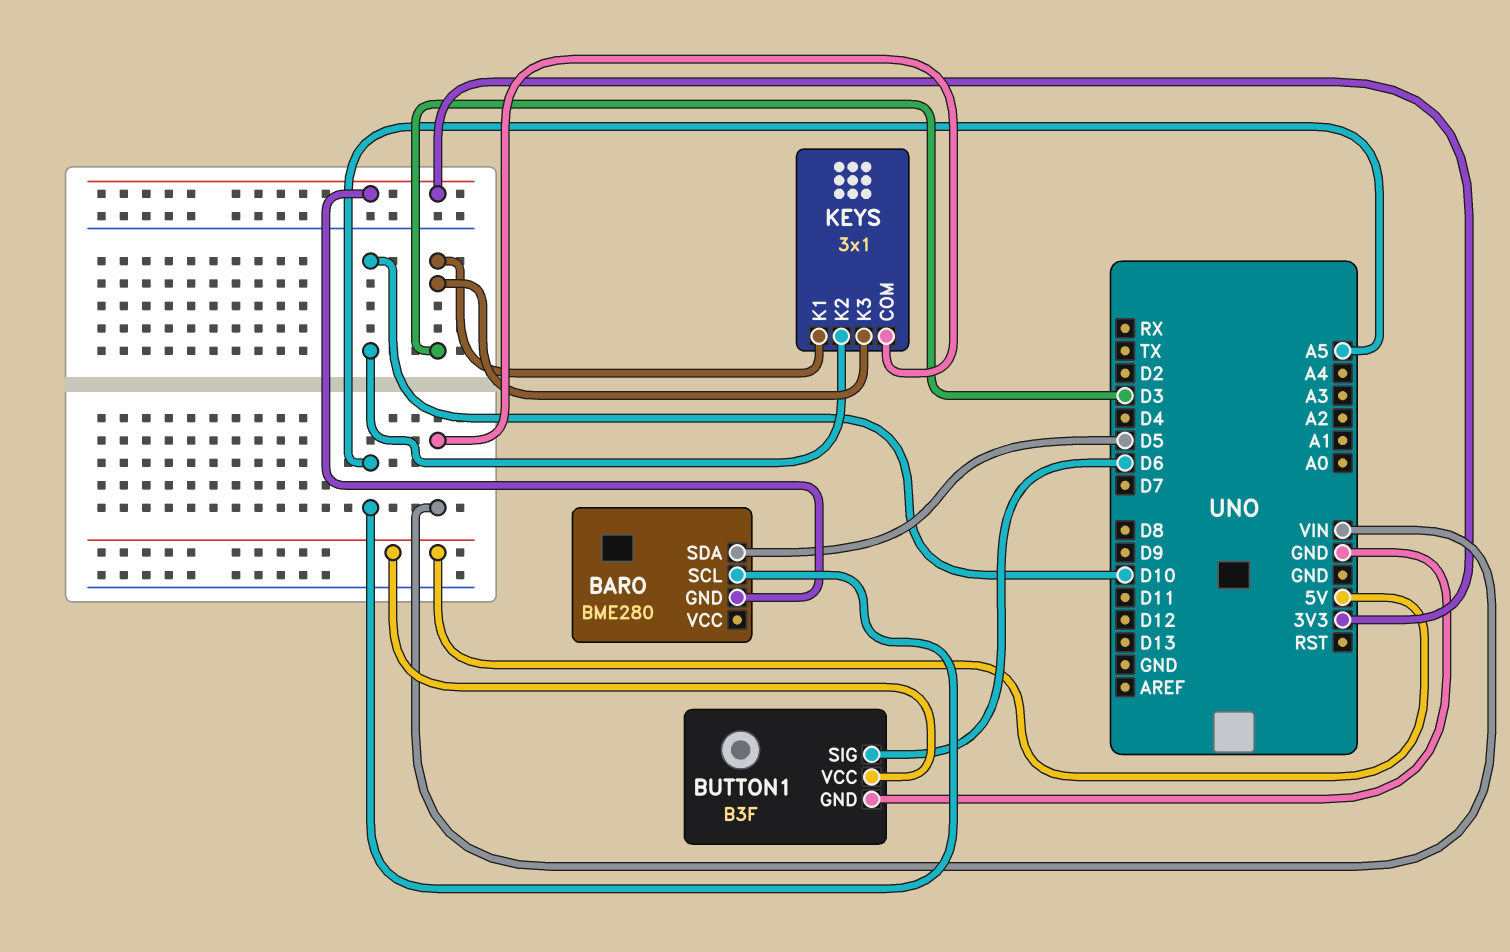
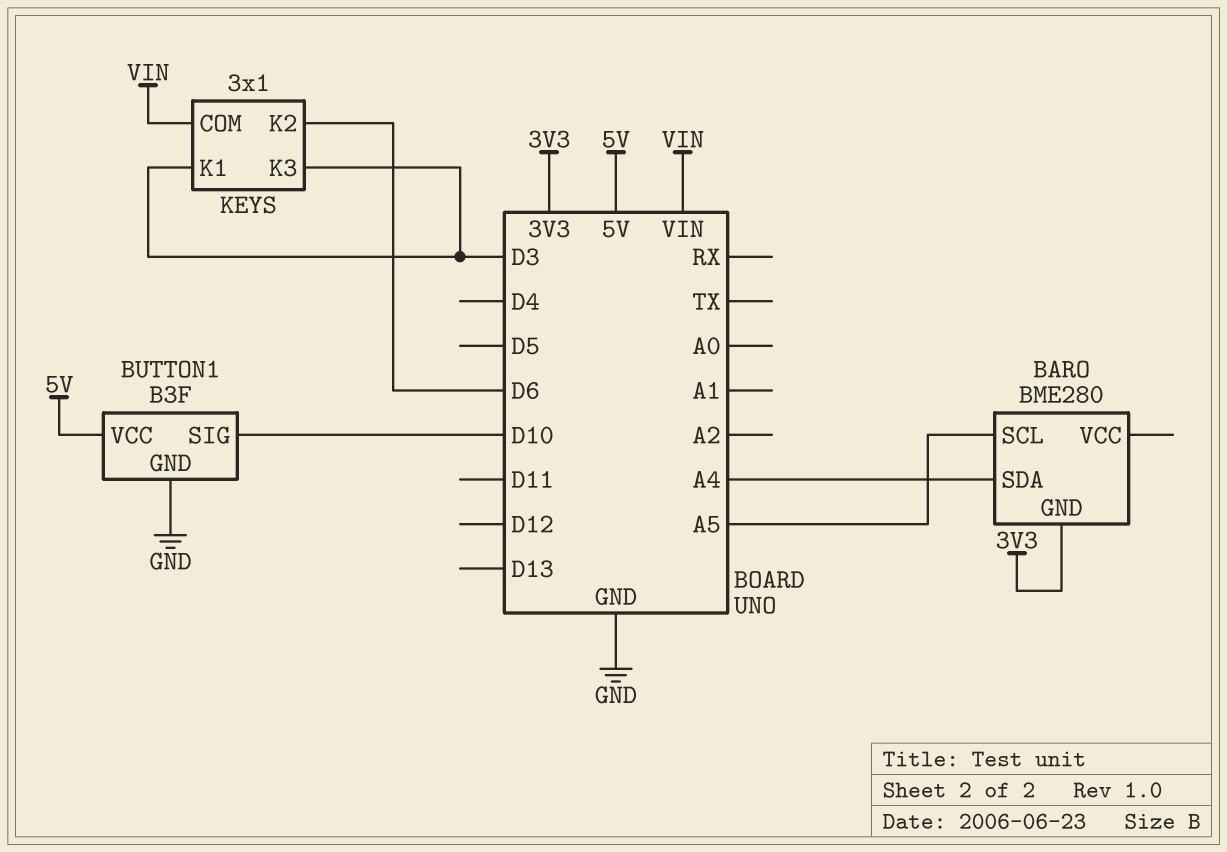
BARO pin SDA: D5 -> A4
BUTTON1 pin SIG: D6 -> D10
KEYS pin K2: D10 -> D6

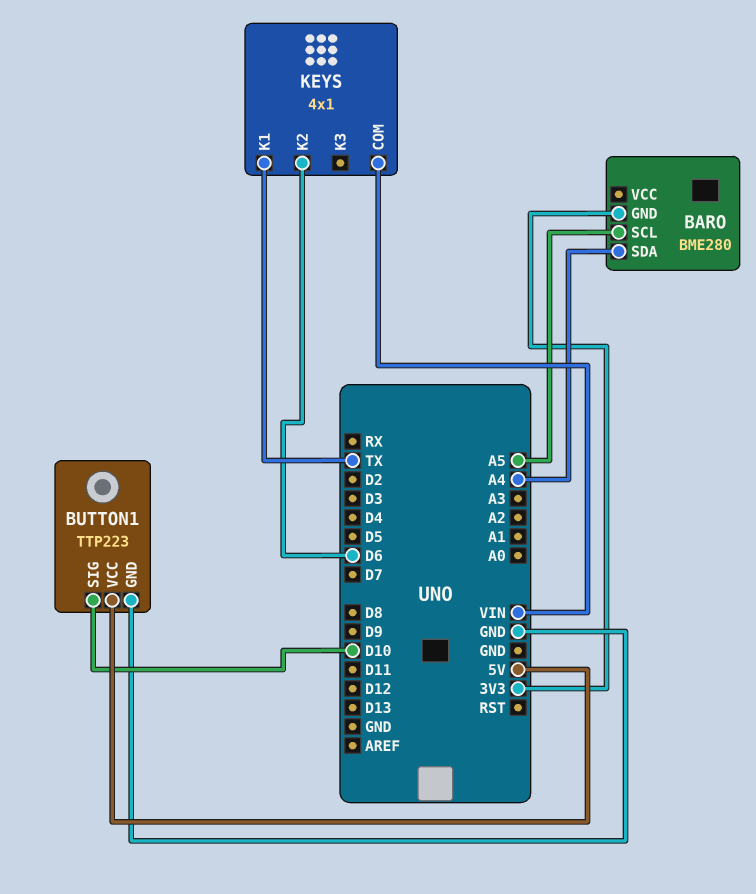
BUTTON1: B3F -> TTP223
KEYS: 3x1 -> 4x1
KEYS pin K1: D3 -> TX
KEYS pin K3: D3 -> none

